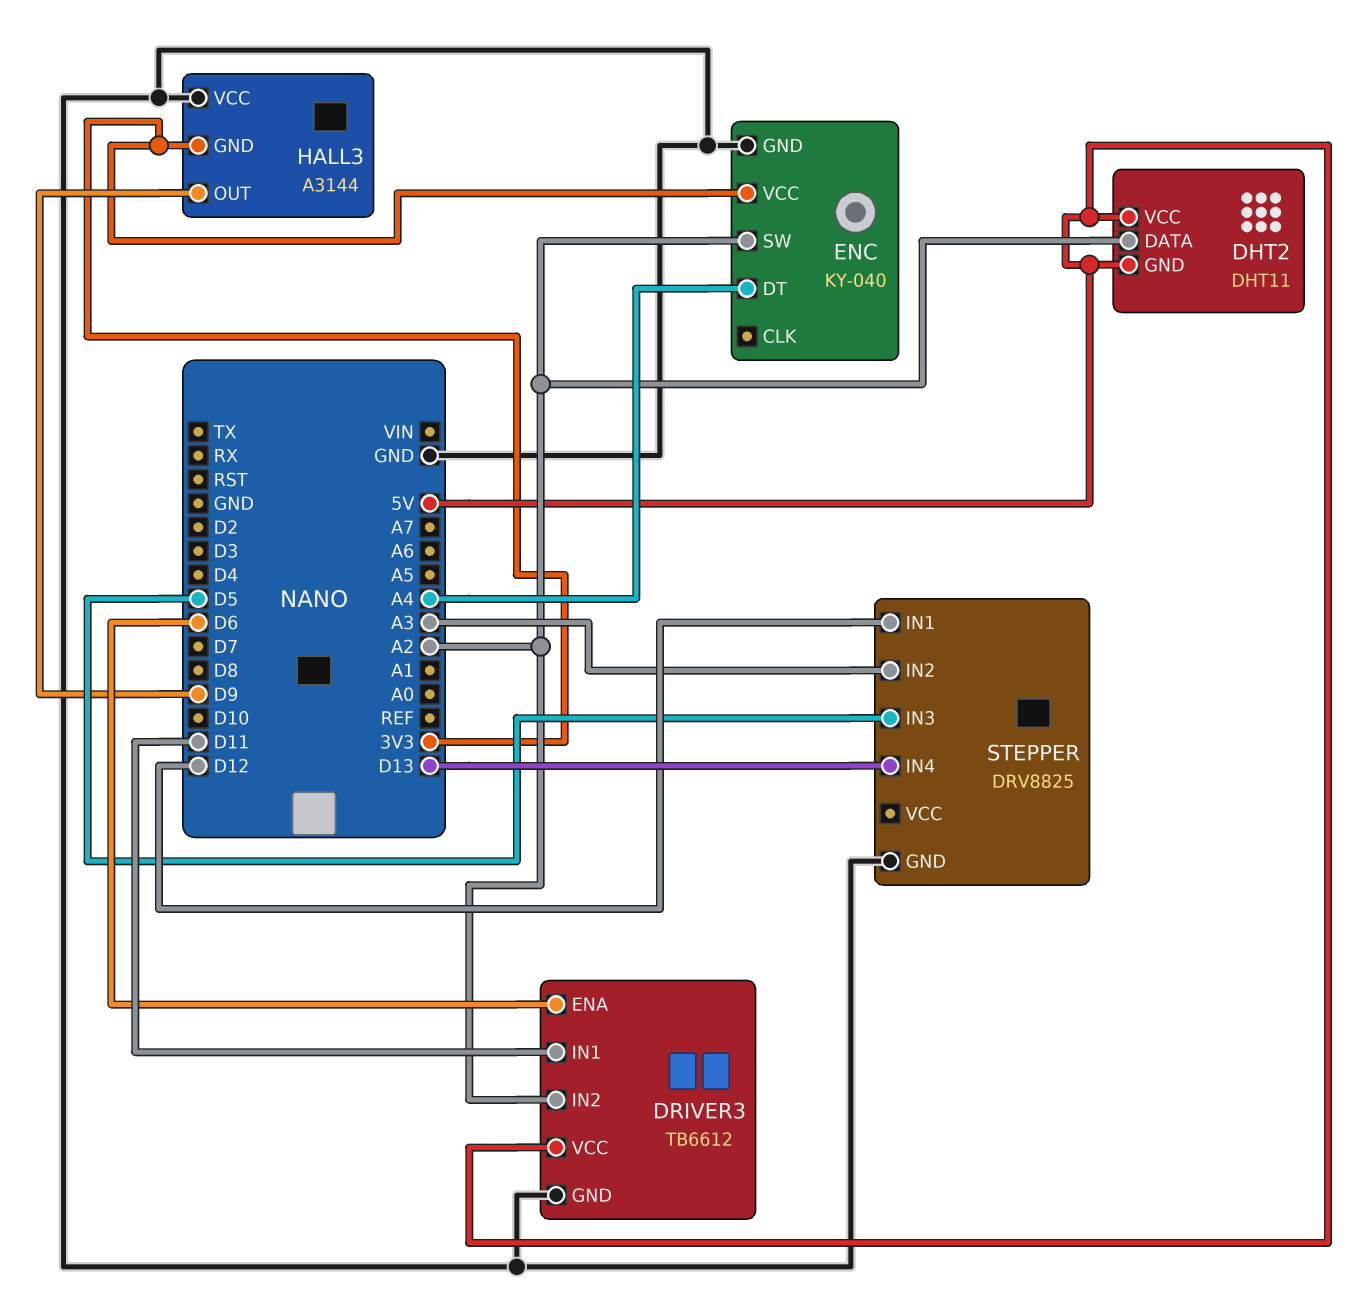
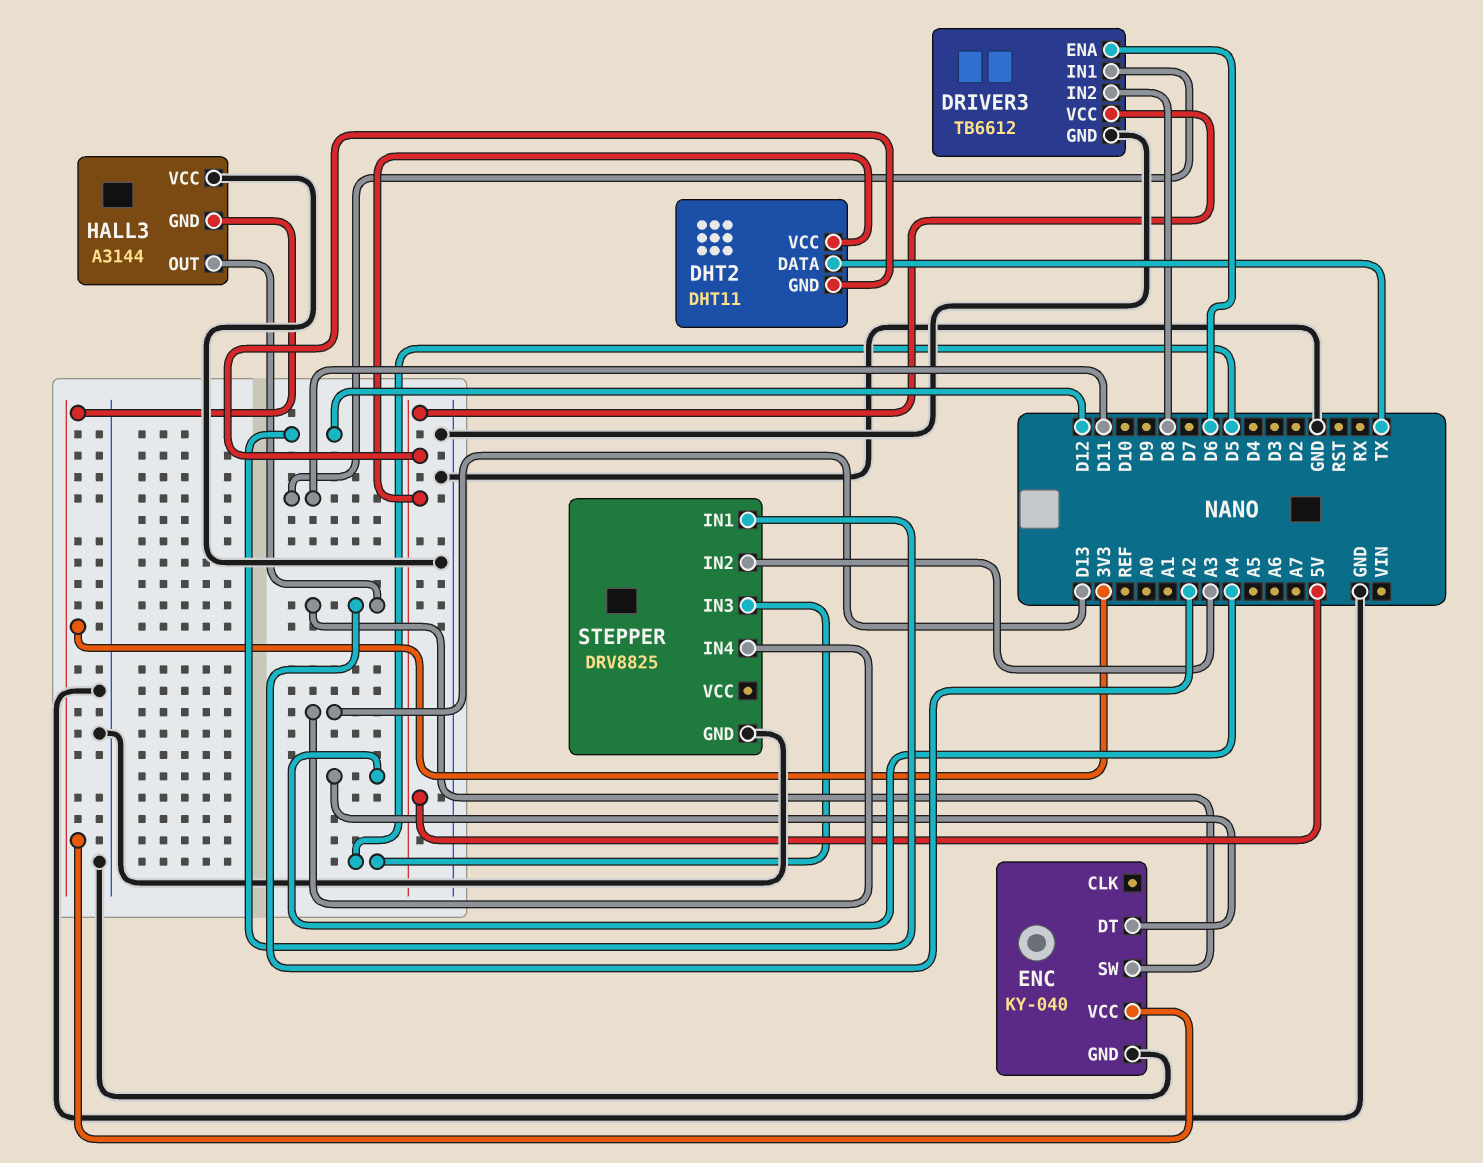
DHT2 pin DATA: A2 -> TX
DRIVER3 pin IN2: A2 -> D8
HALL3 pin OUT: D9 -> A2

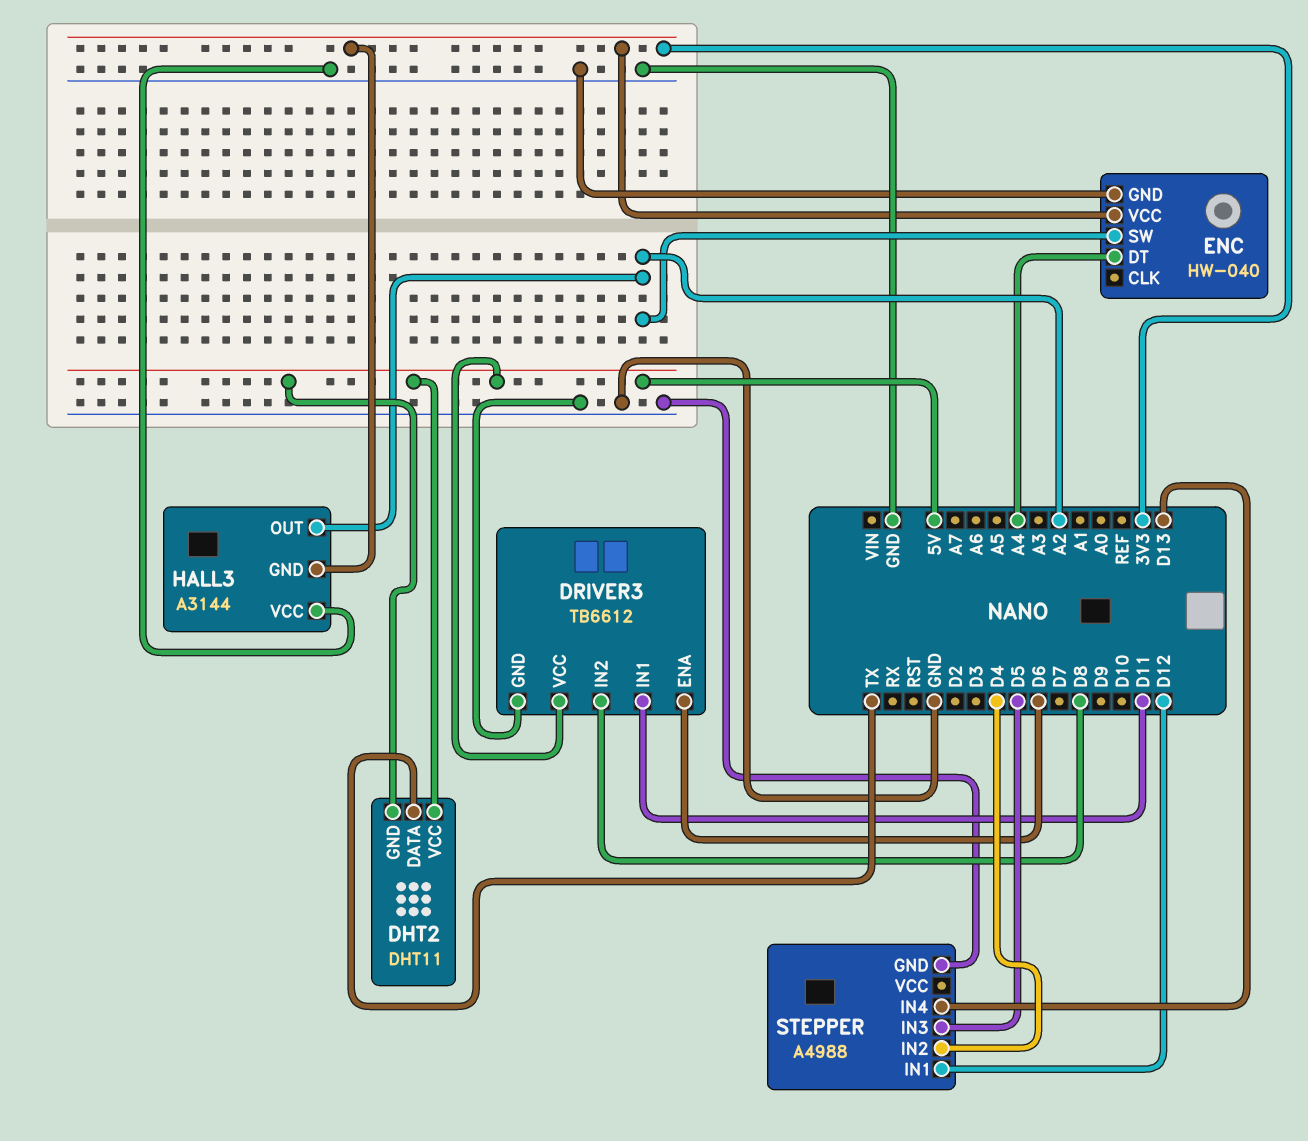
ENC: KY-040 -> HW-040
STEPPER: DRV8825 -> A4988
STEPPER pin IN2: A3 -> D4

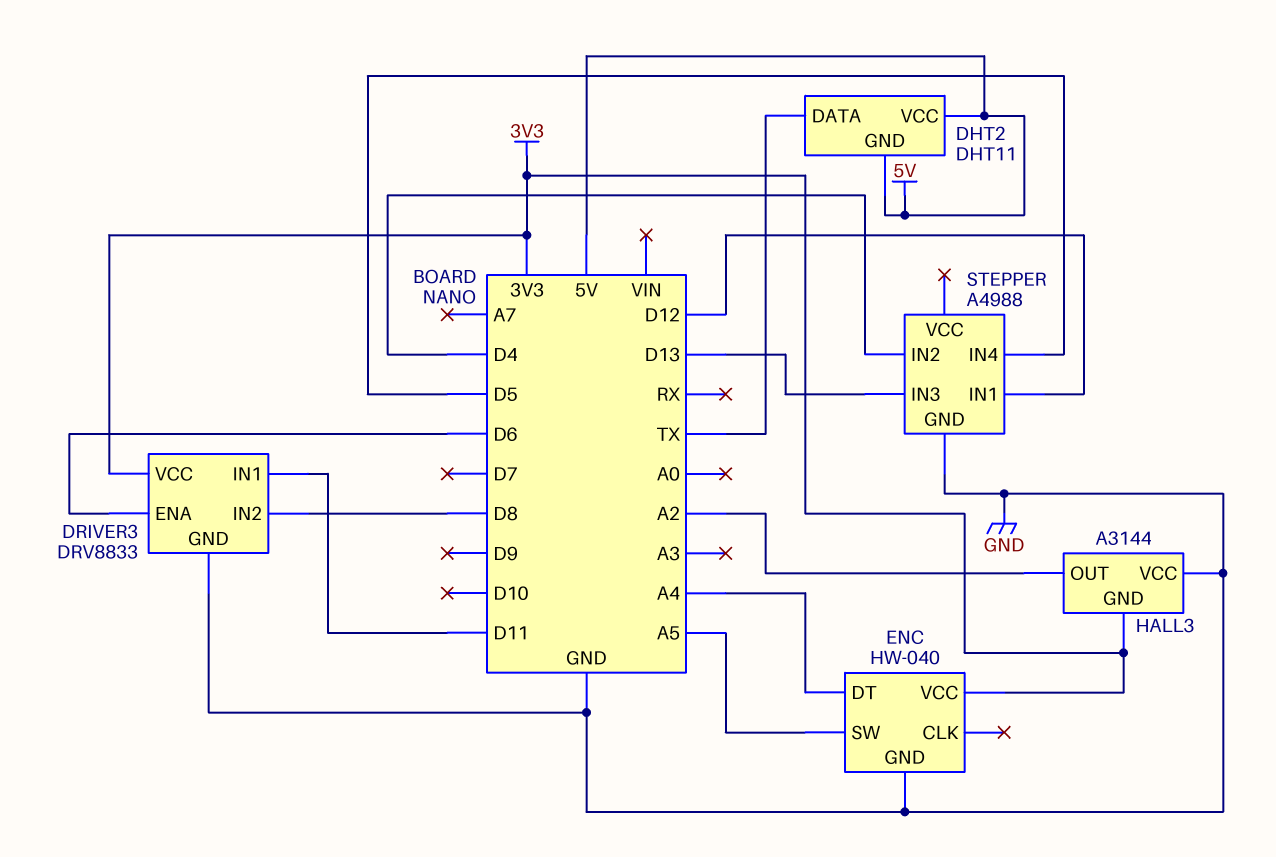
DRIVER3: TB6612 -> DRV8833
DRIVER3 pin VCC: 5V -> 3V3
ENC pin SW: A2 -> A5
STEPPER pin IN3: D5 -> D13
STEPPER pin IN4: D13 -> D5

